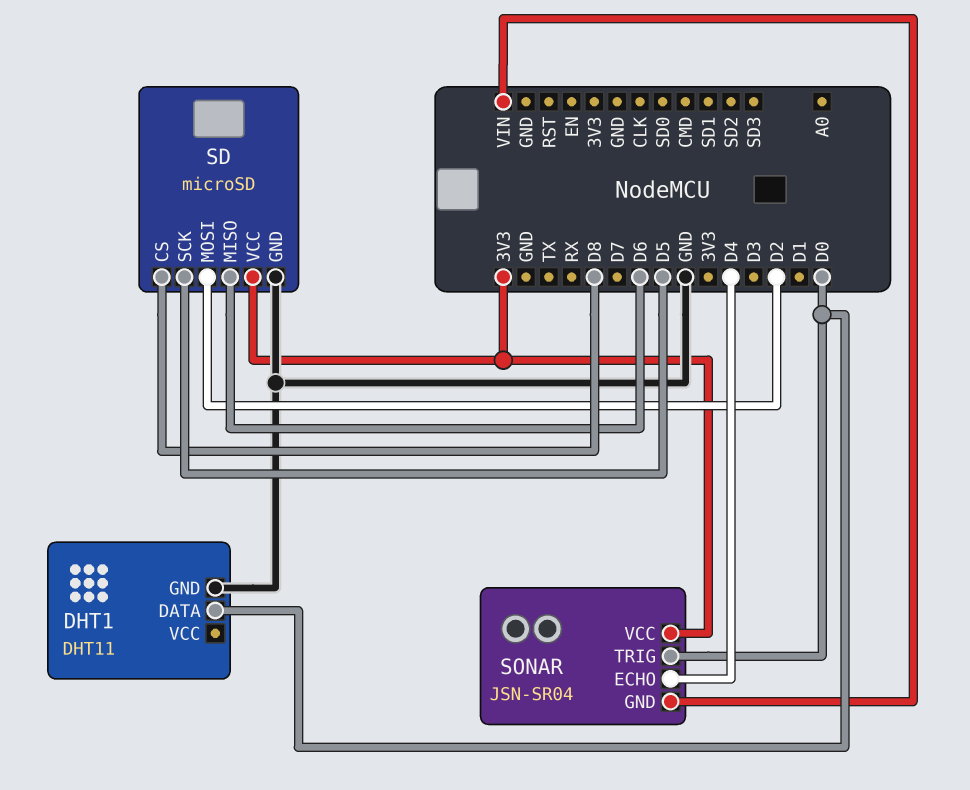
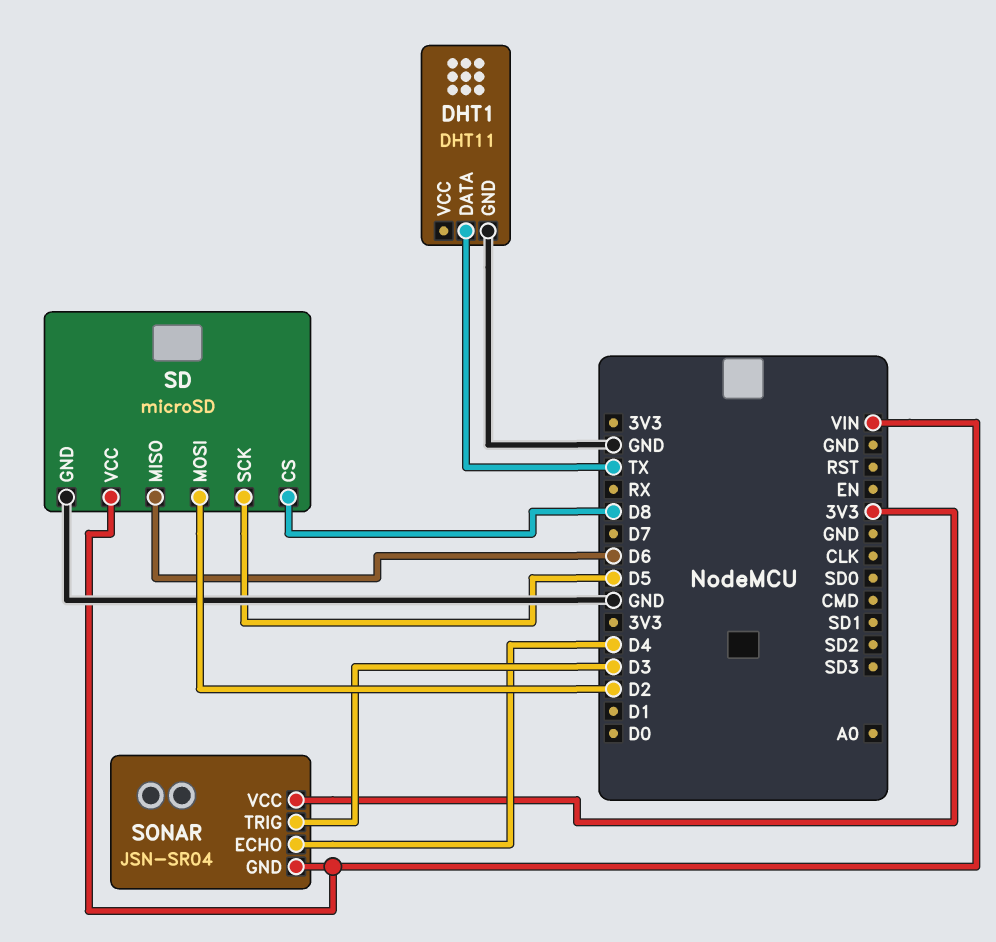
DHT1 pin DATA: D0 -> TX
SD pin VCC: 3V3 -> VIN
SONAR pin TRIG: D0 -> D3

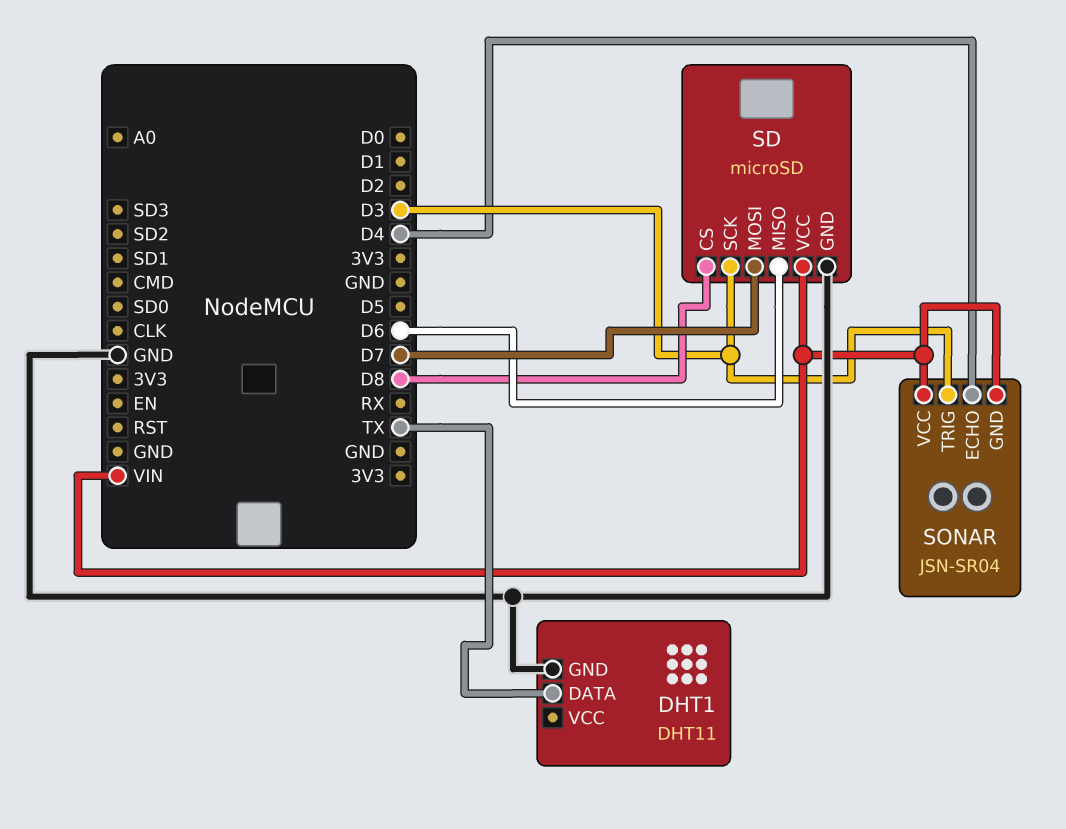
SD pin MOSI: D2 -> D7
SD pin SCK: D5 -> D3
SONAR pin VCC: 3V3 -> VIN

